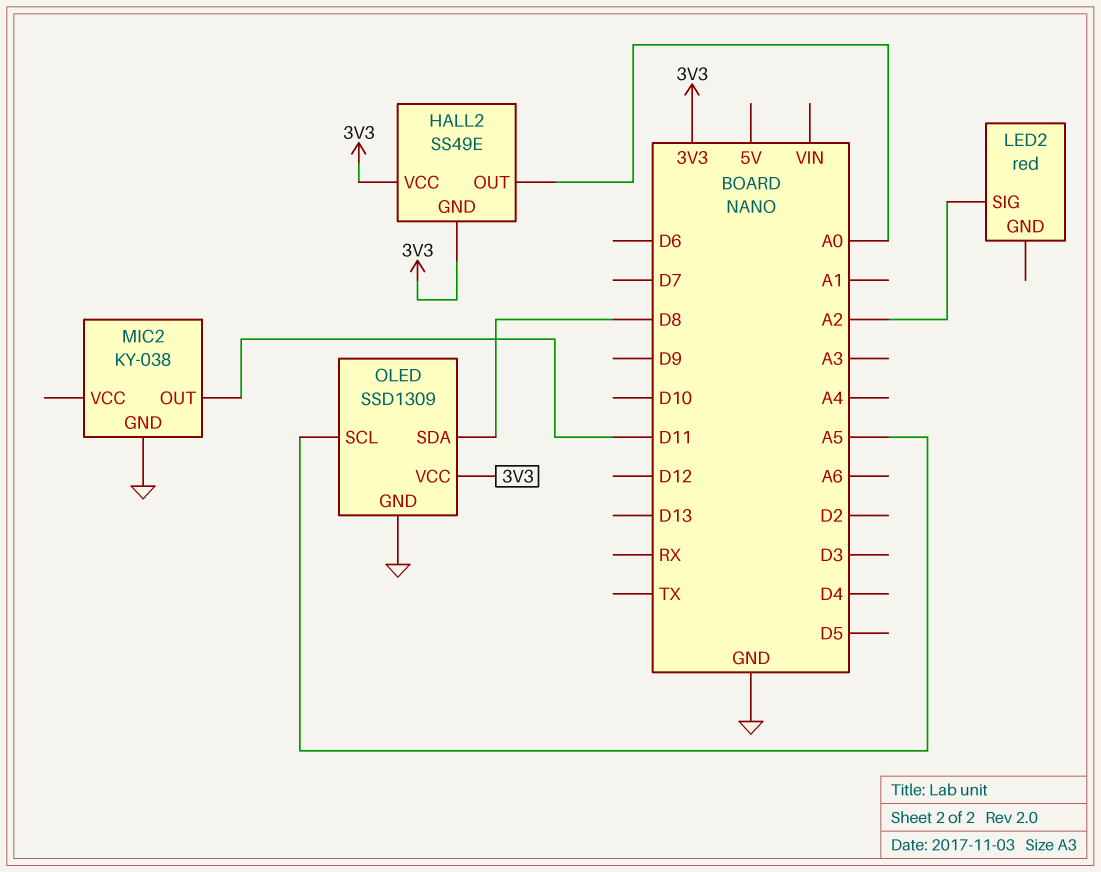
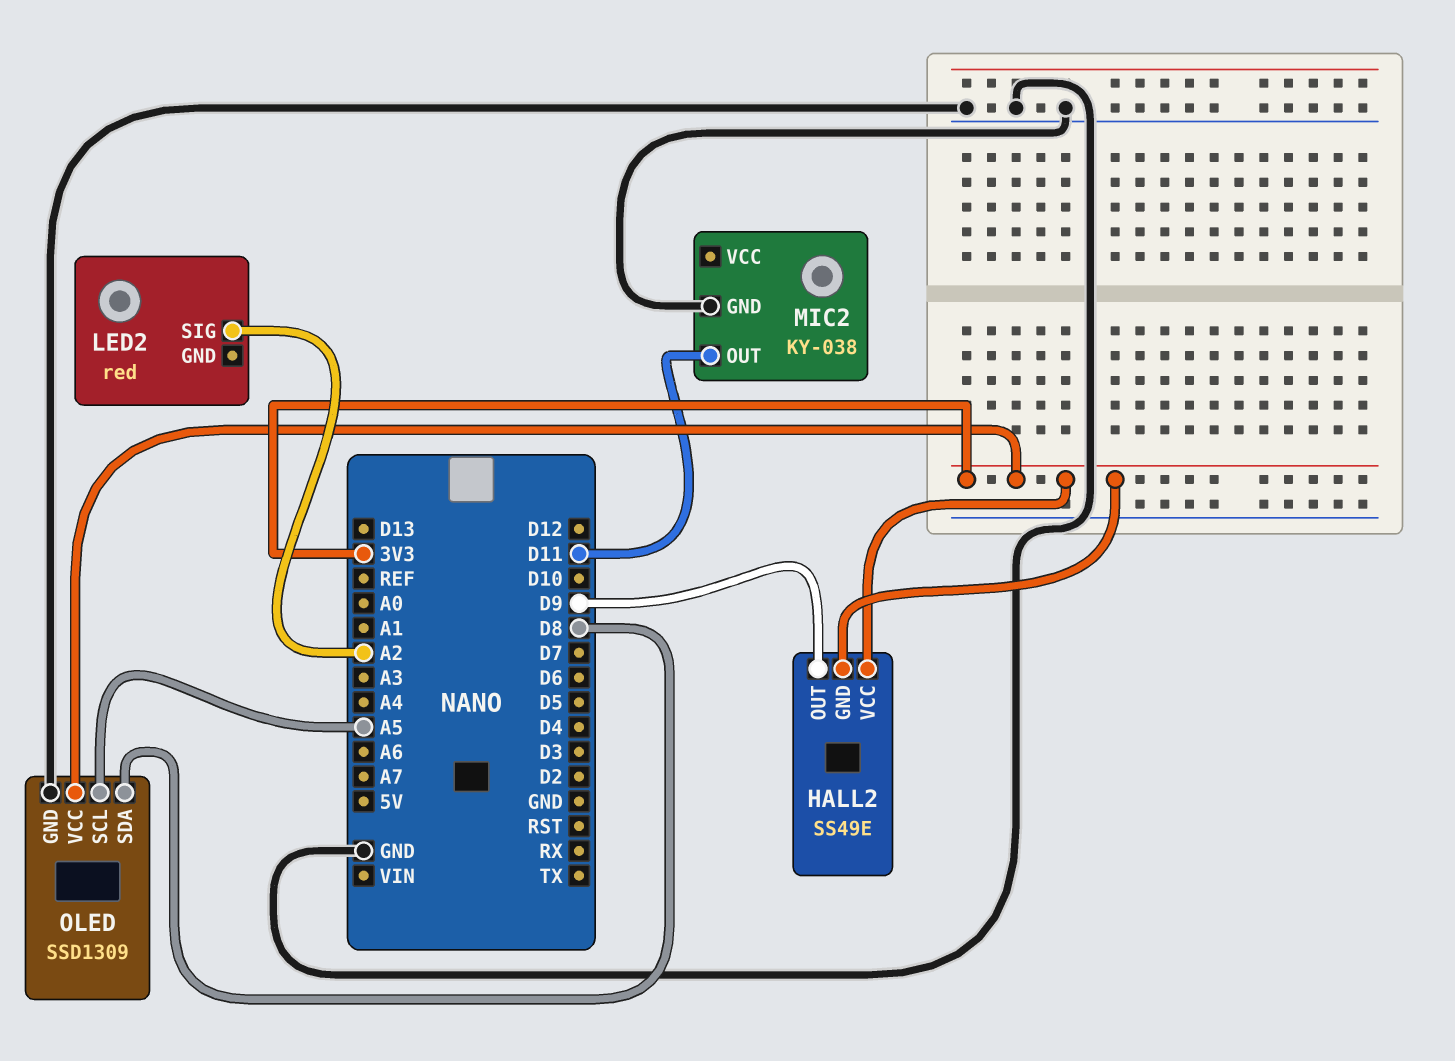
HALL2 pin OUT: A0 -> D9

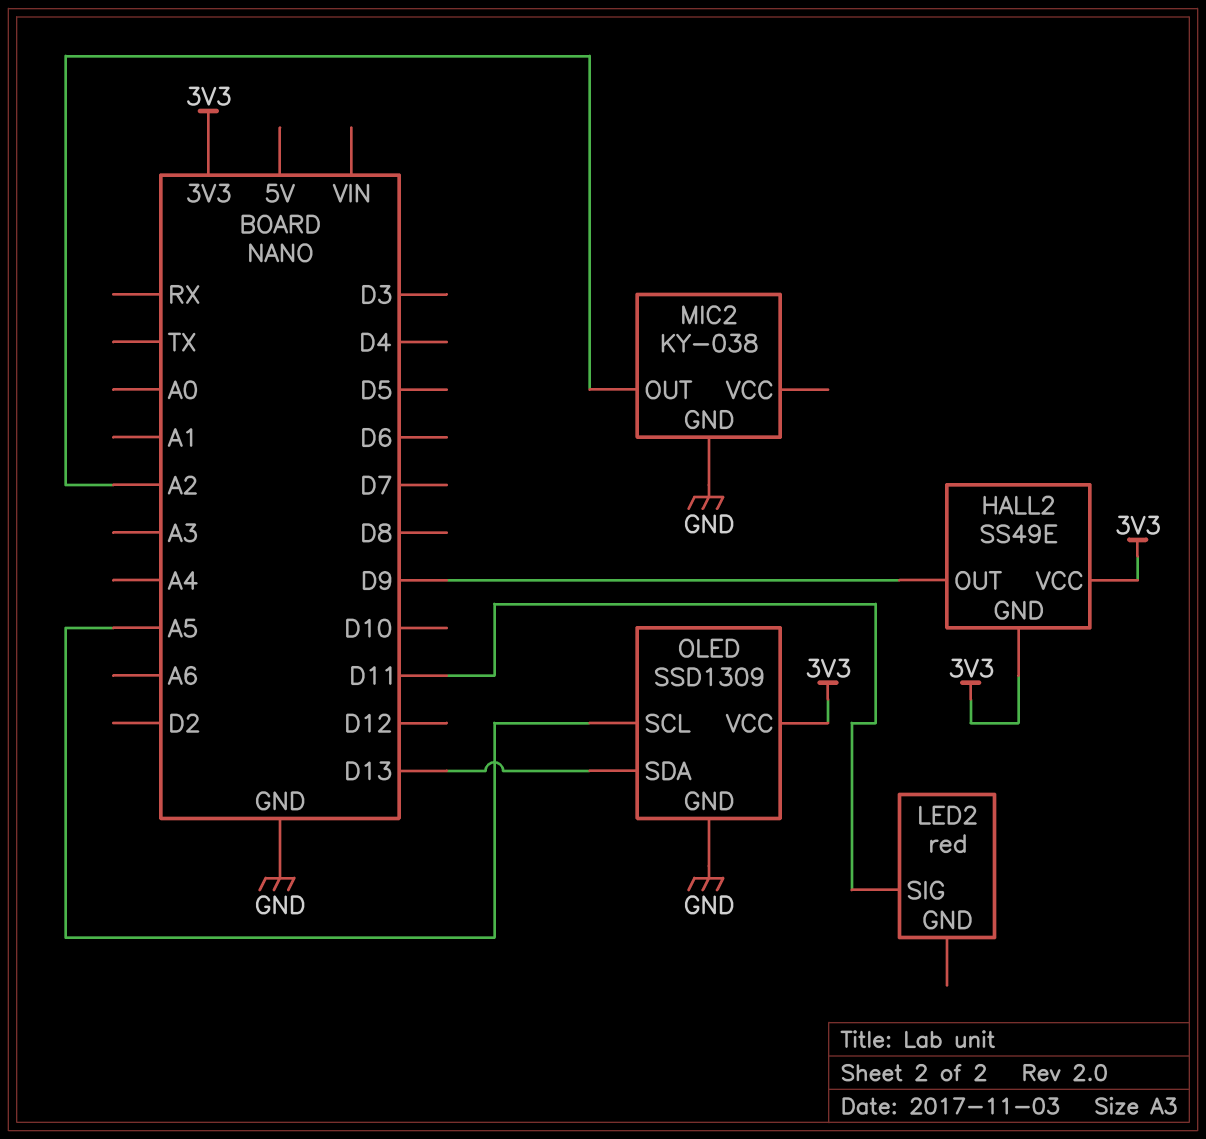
LED2 pin SIG: A2 -> D11
MIC2 pin OUT: D11 -> A2
OLED pin SDA: D8 -> D13

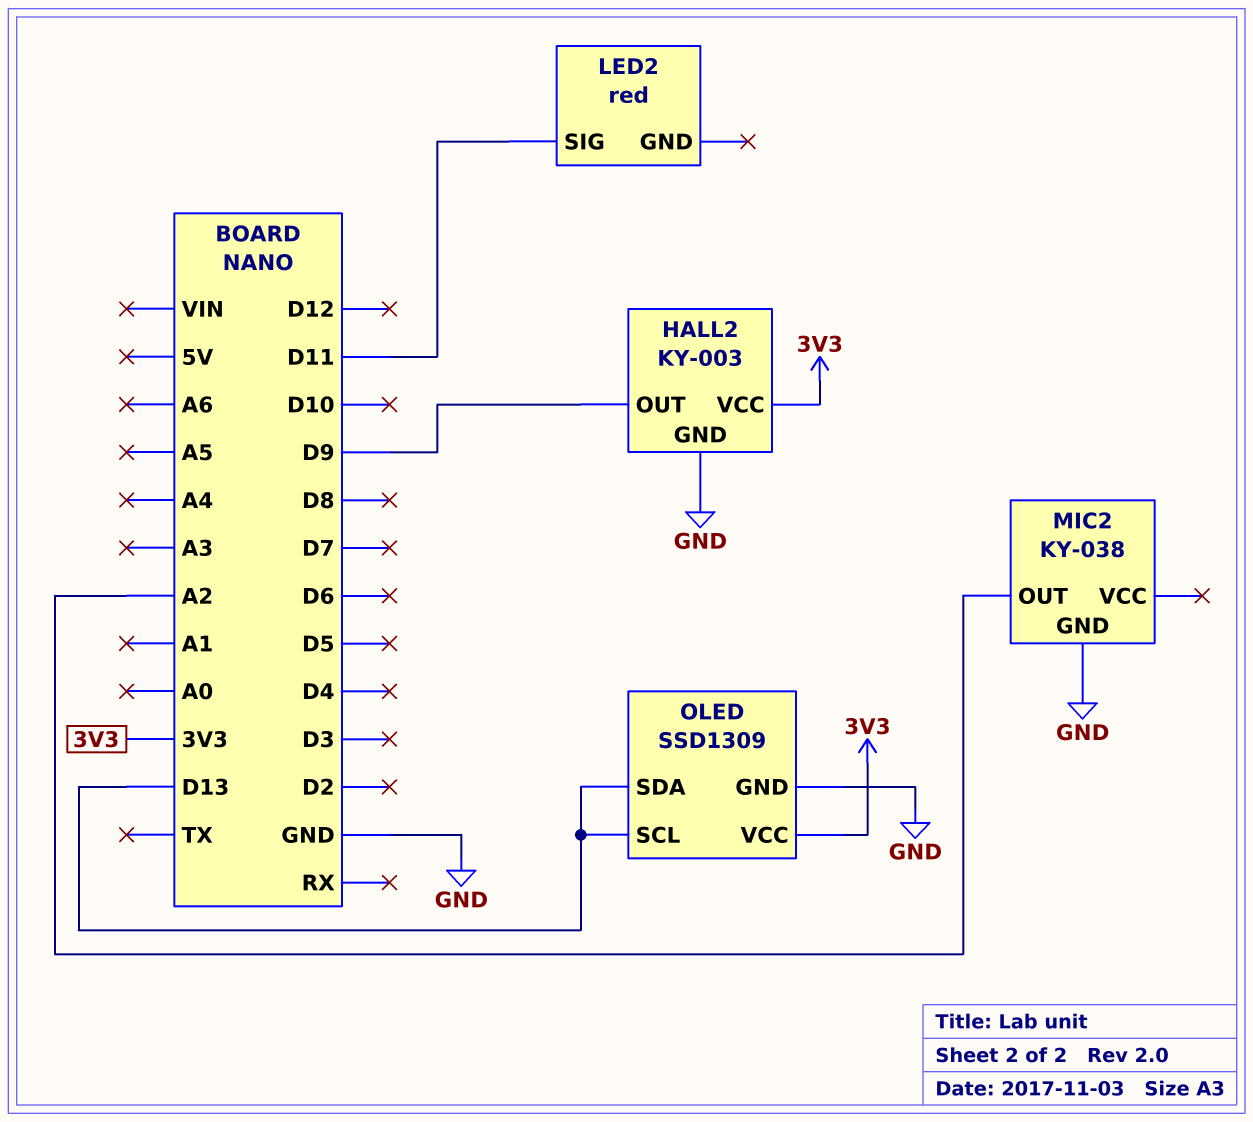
HALL2: SS49E -> KY-003
HALL2 pin GND: 3V3 -> GND
OLED pin SCL: A5 -> D13

